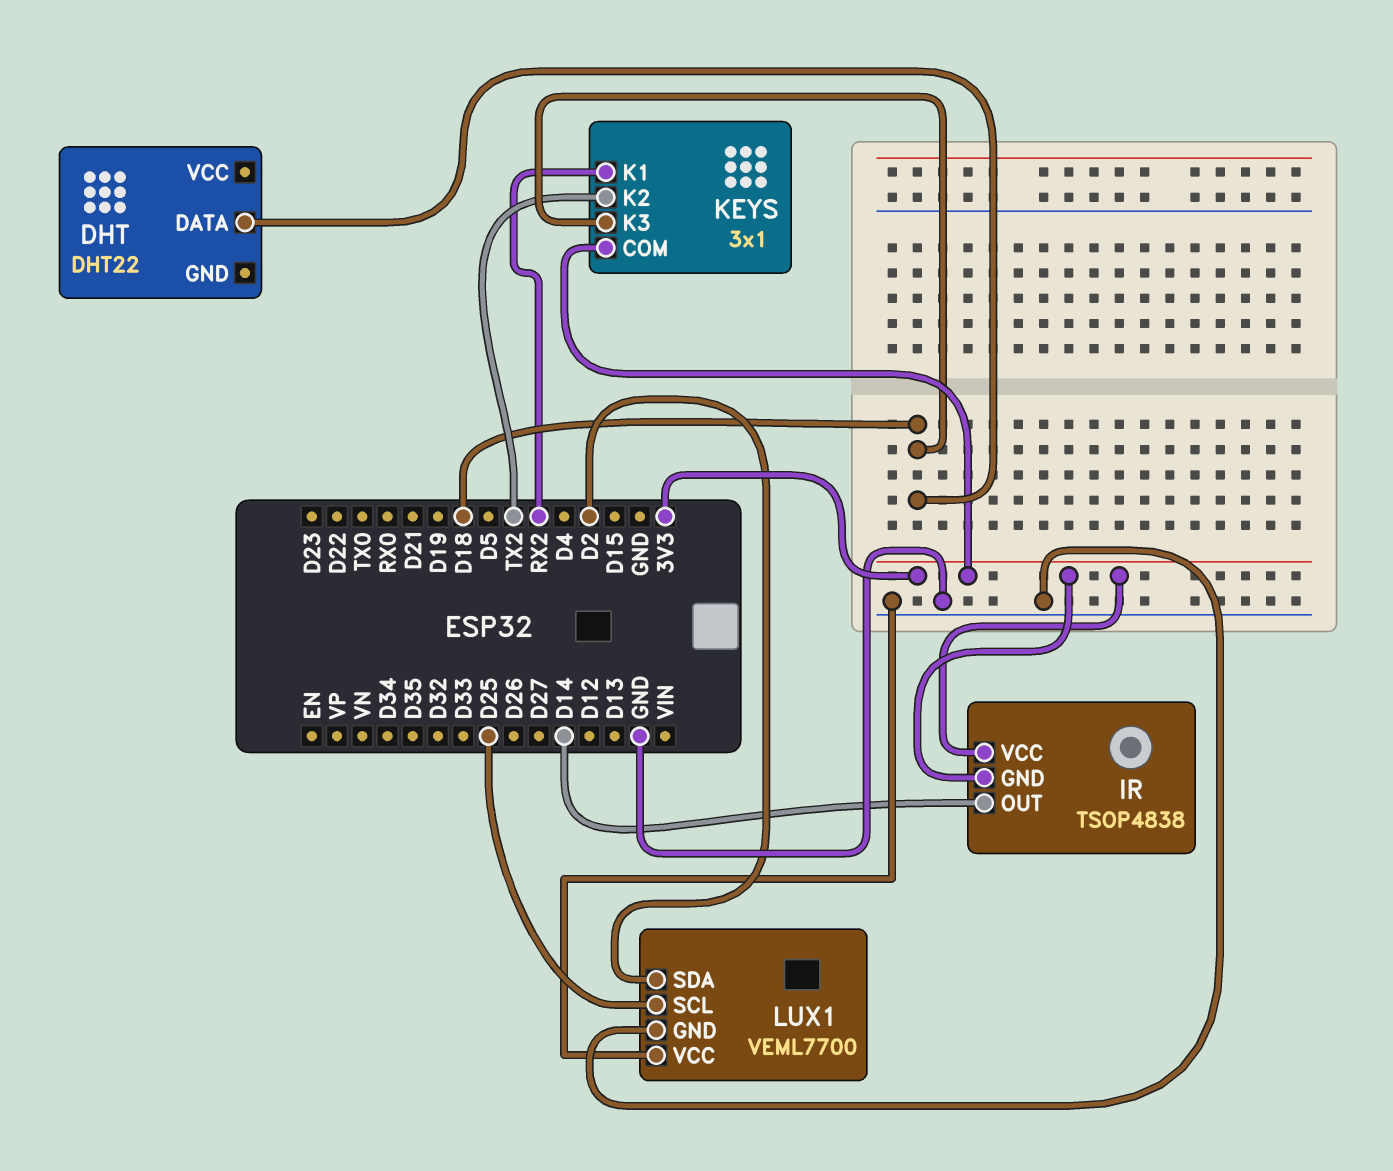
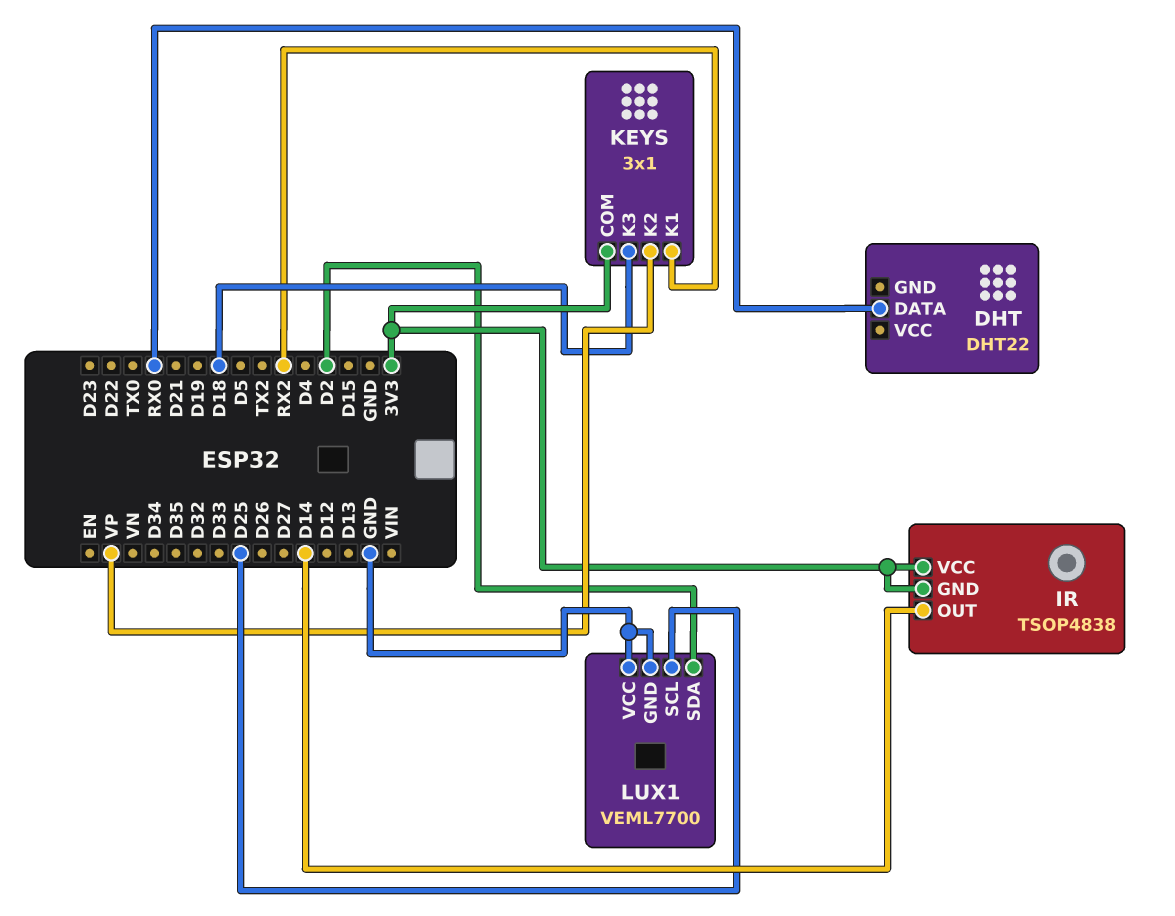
DHT pin DATA: D18 -> RX0
KEYS pin K2: TX2 -> VP

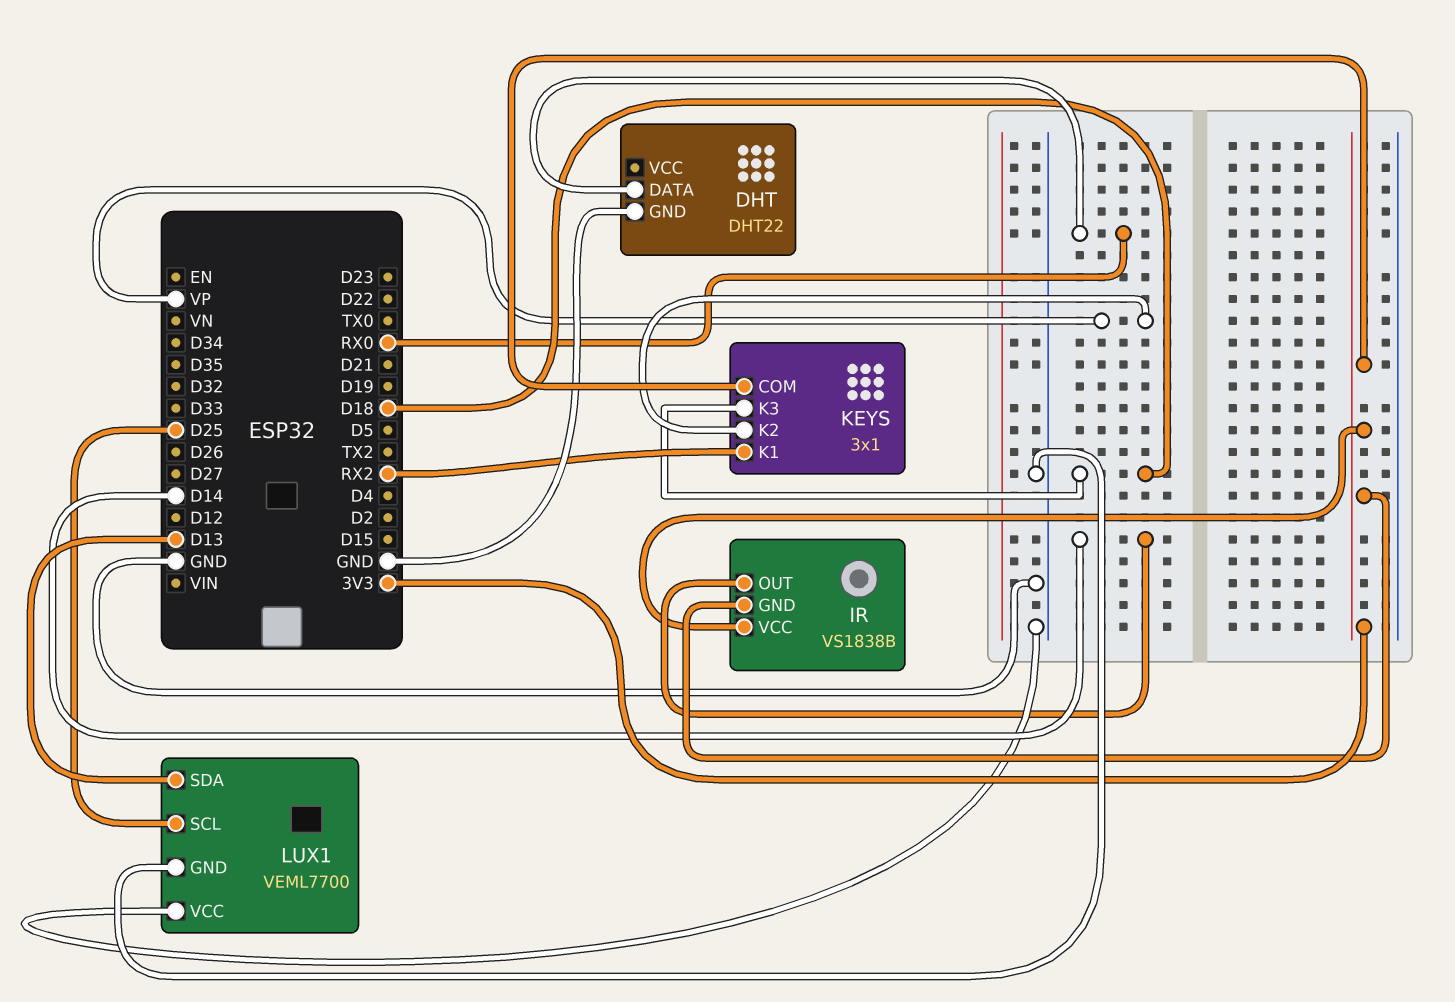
DHT pin GND: none -> GND
IR: TSOP4838 -> VS1838B
LUX1 pin SDA: D2 -> D13

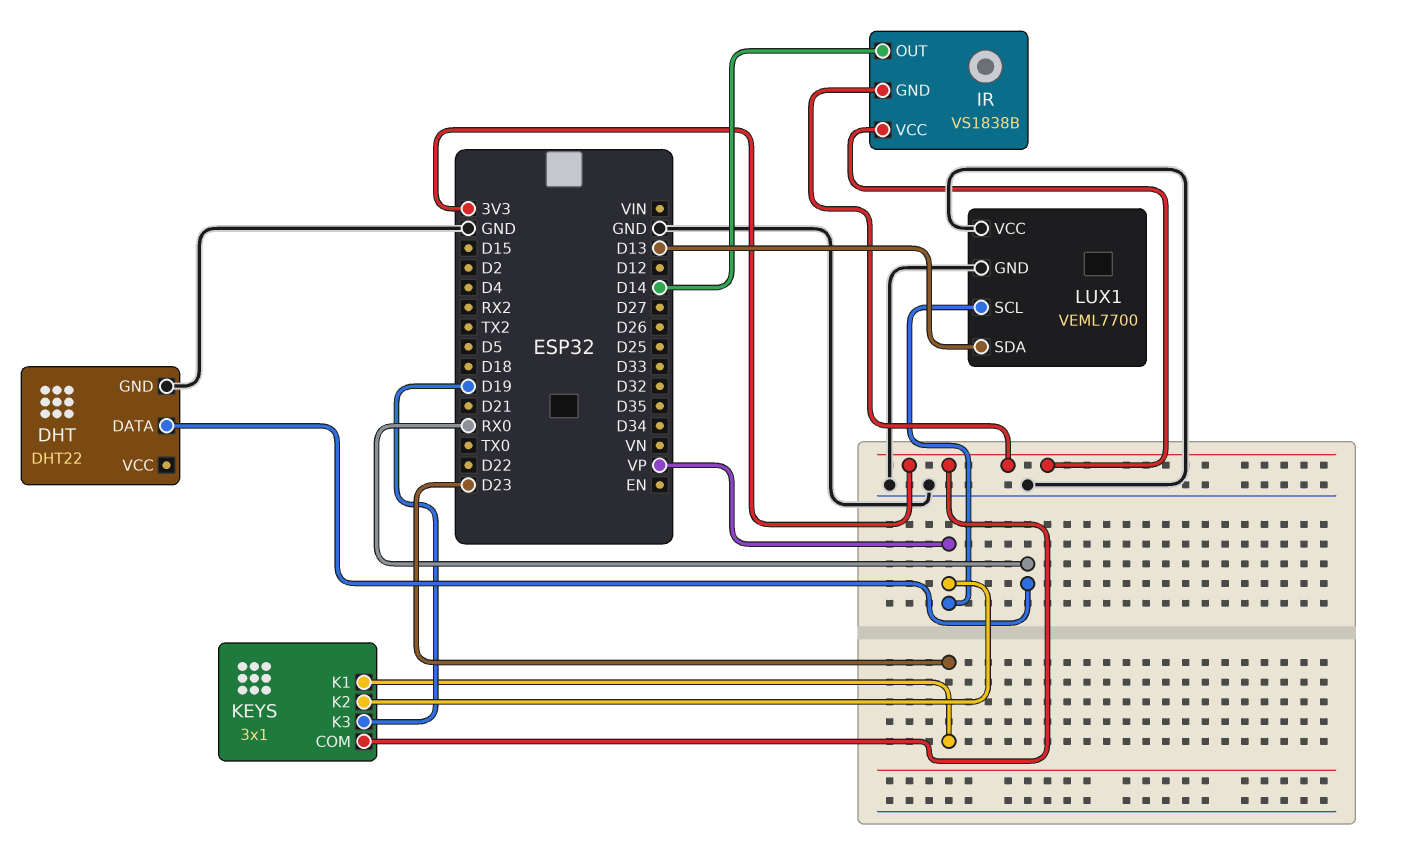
KEYS pin K1: RX2 -> D23
KEYS pin K3: D18 -> D19
LUX1 pin SCL: D25 -> VP

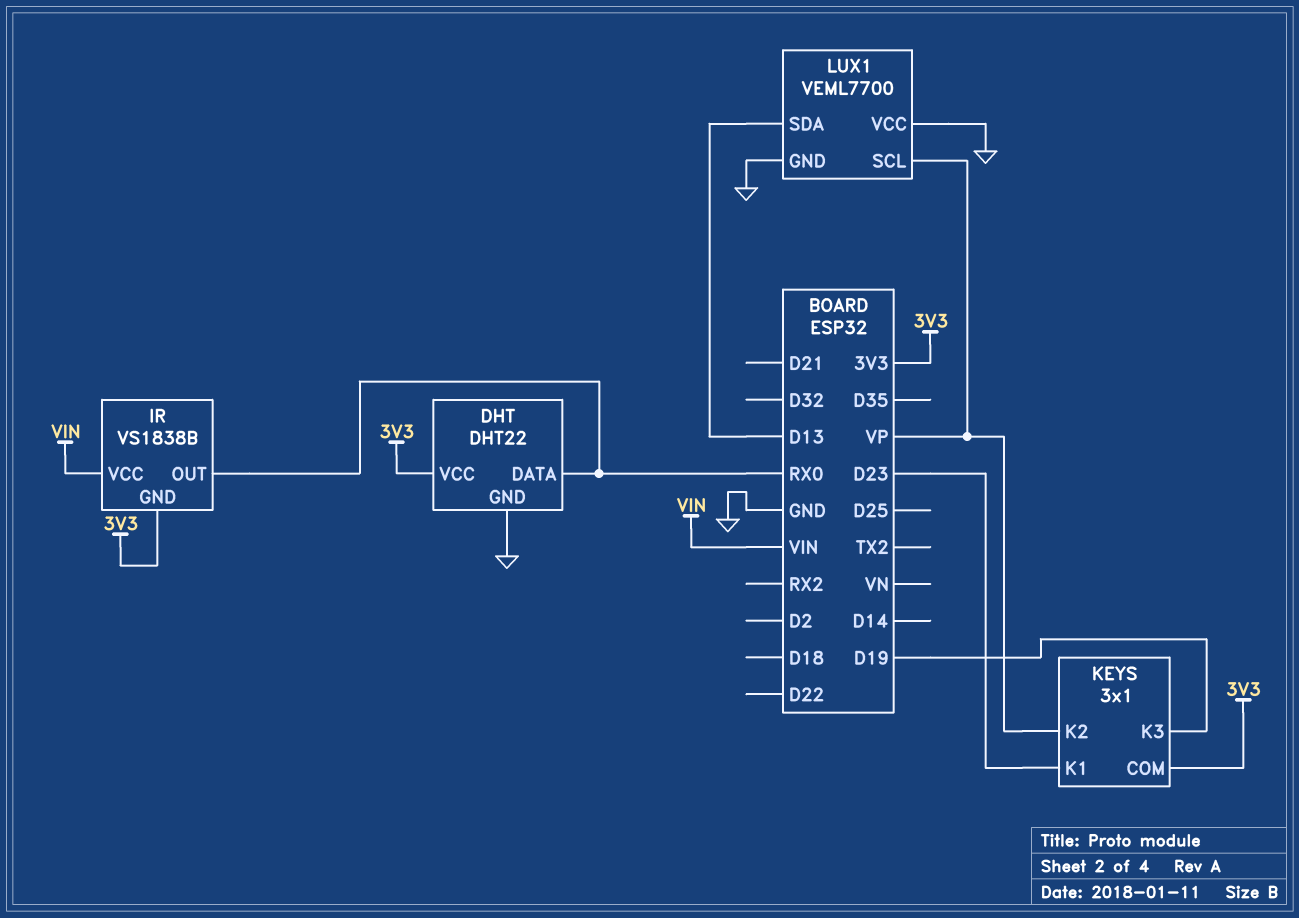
DHT pin VCC: none -> 3V3
IR pin OUT: D14 -> RX0
IR pin VCC: 3V3 -> VIN

